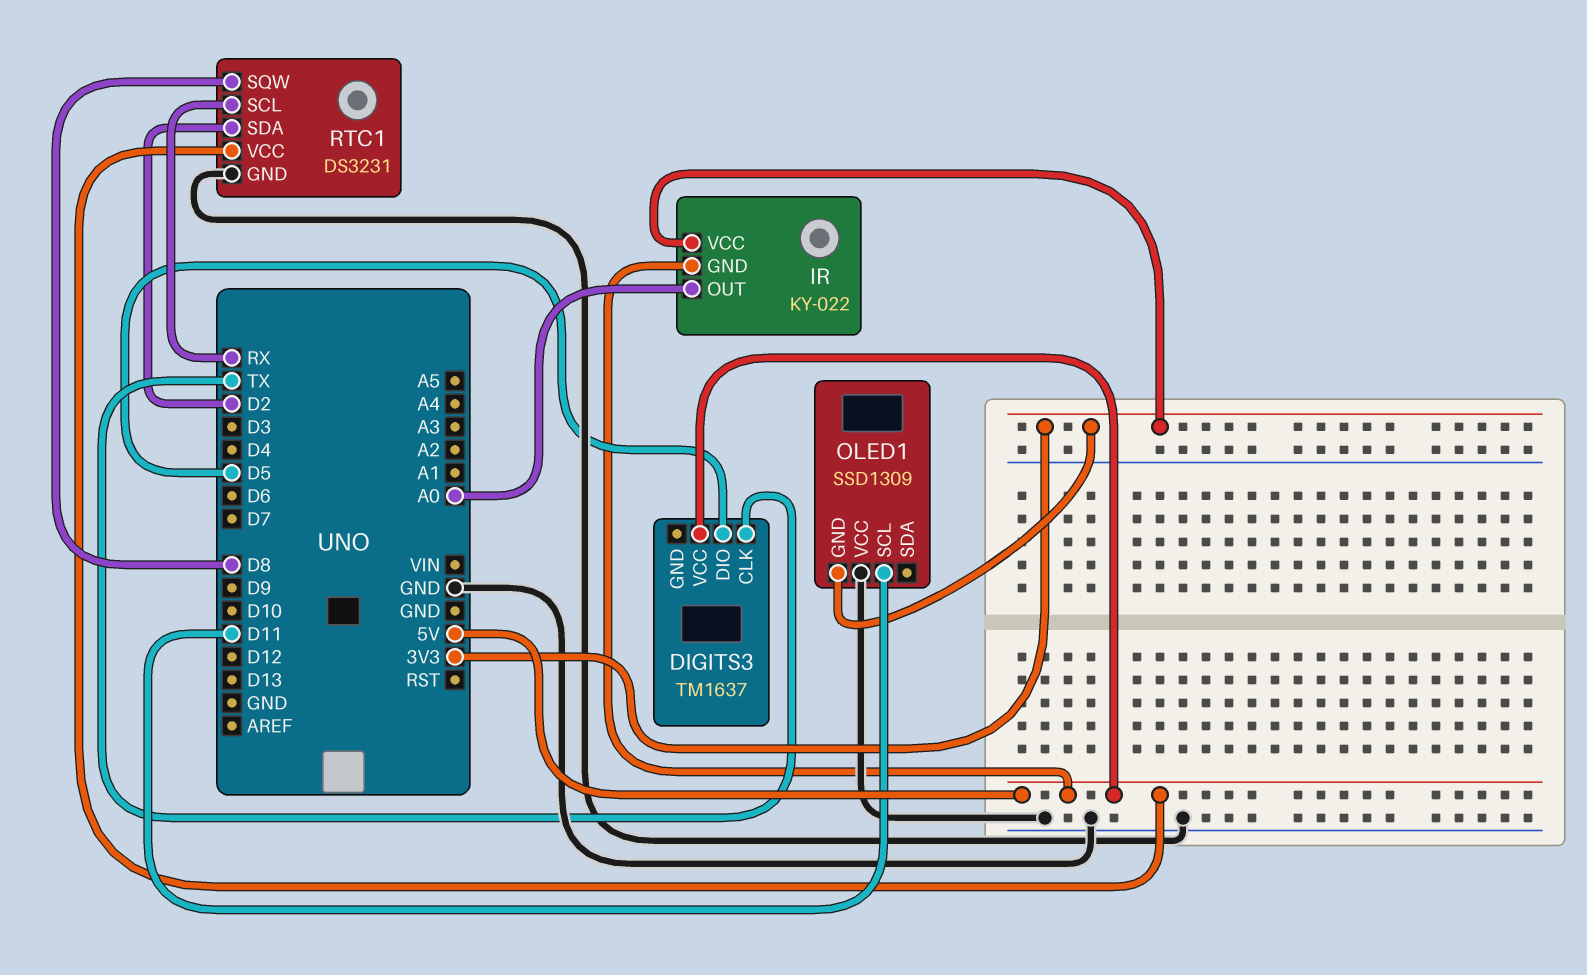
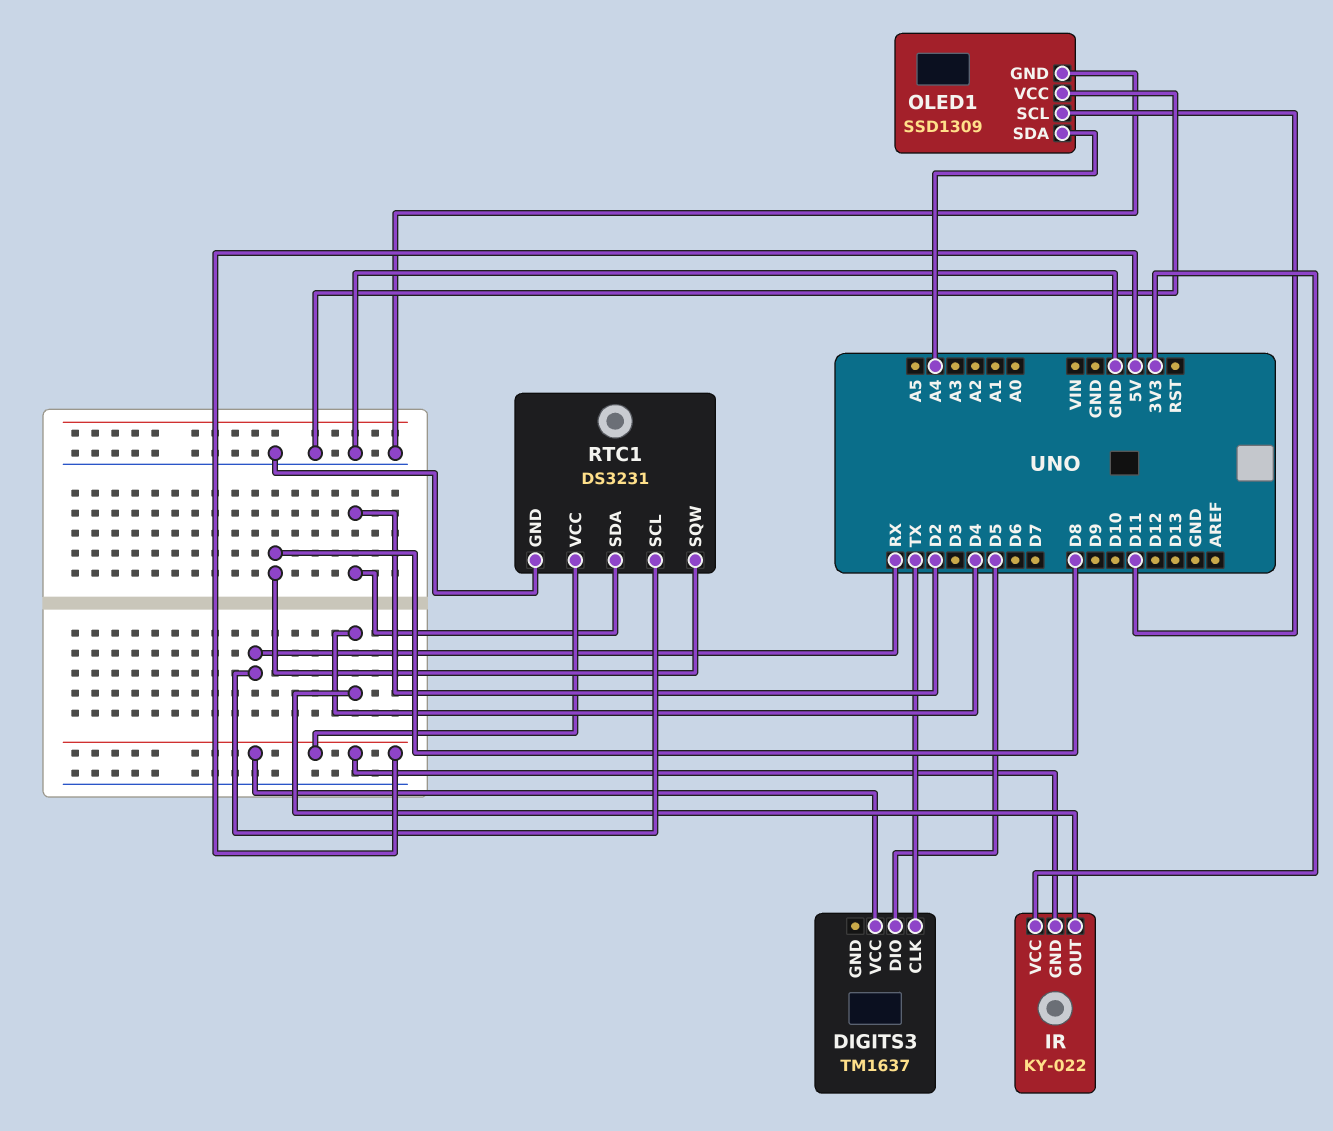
IR pin OUT: A0 -> D4
OLED1 pin GND: 3V3 -> GND
OLED1 pin SDA: none -> A4

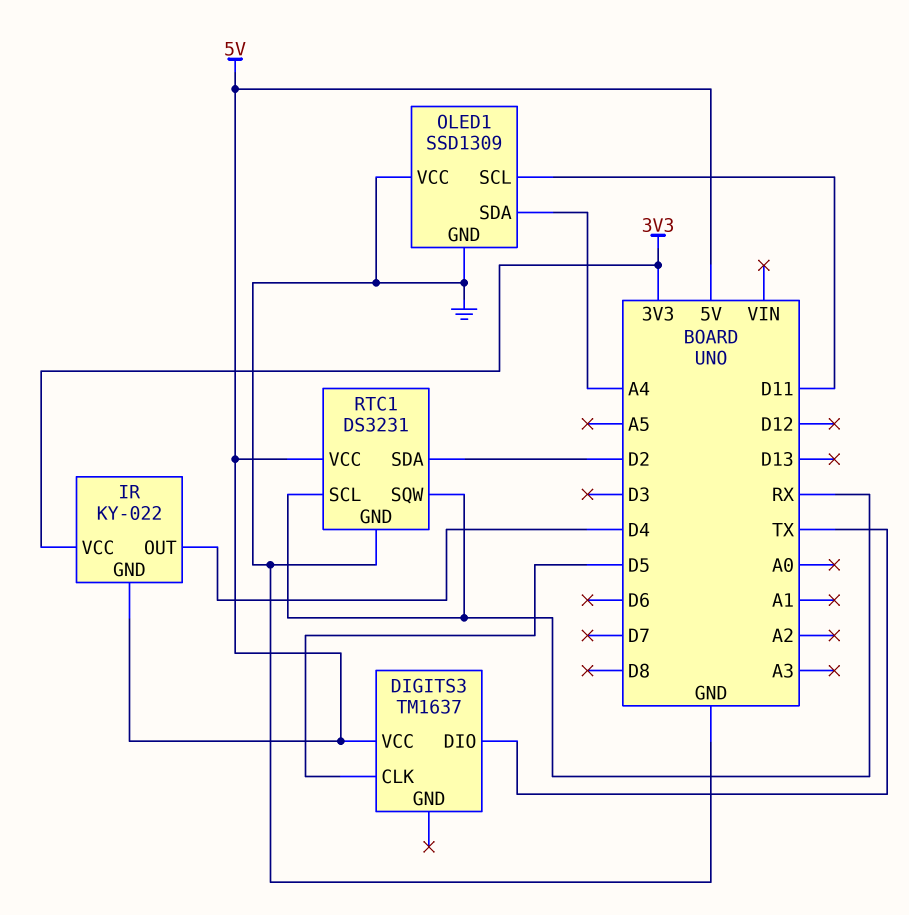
DIGITS3 pin CLK: TX -> D5
DIGITS3 pin DIO: D5 -> TX
RTC1 pin SQW: D8 -> RX

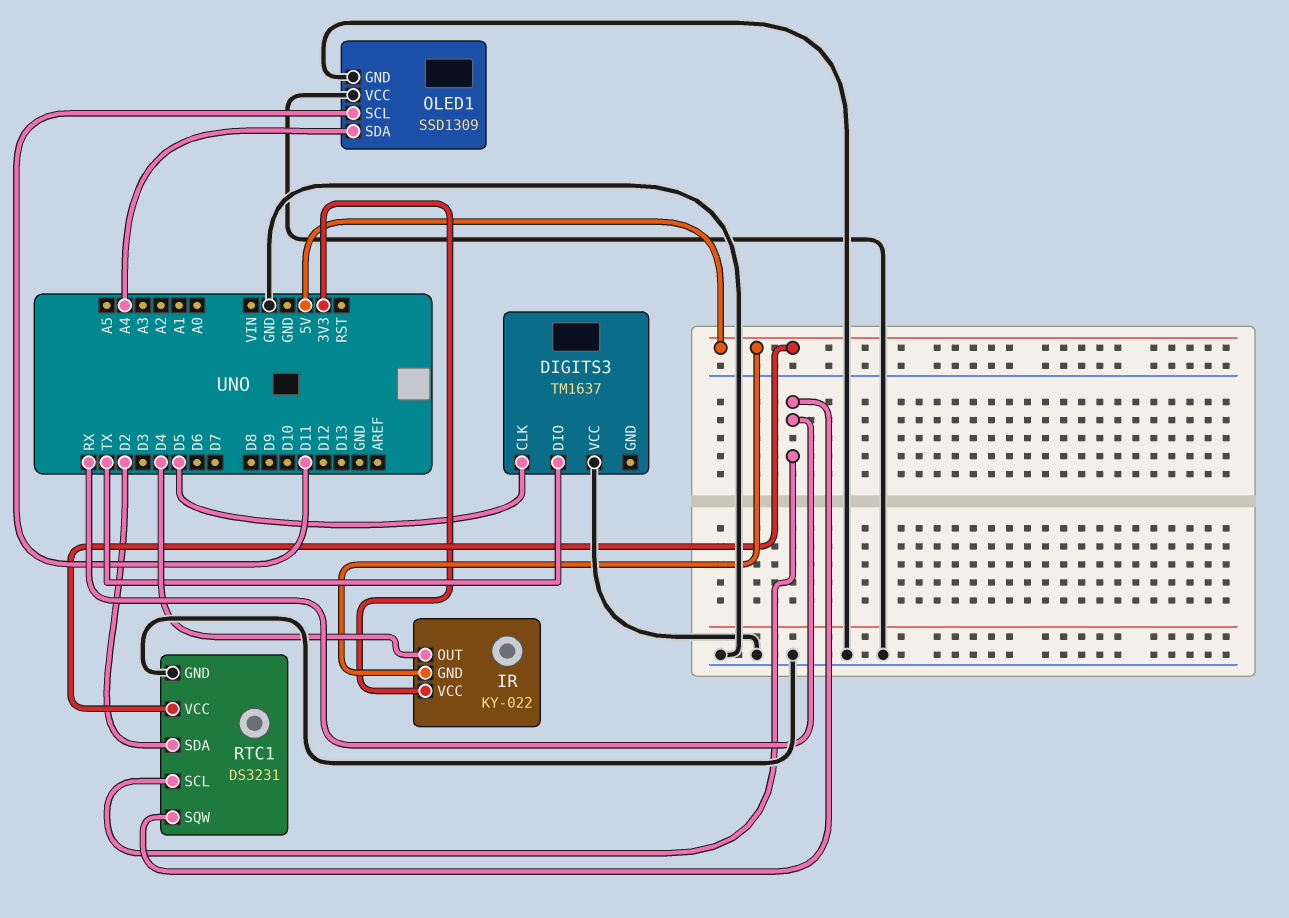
DIGITS3 pin VCC: 5V -> GND

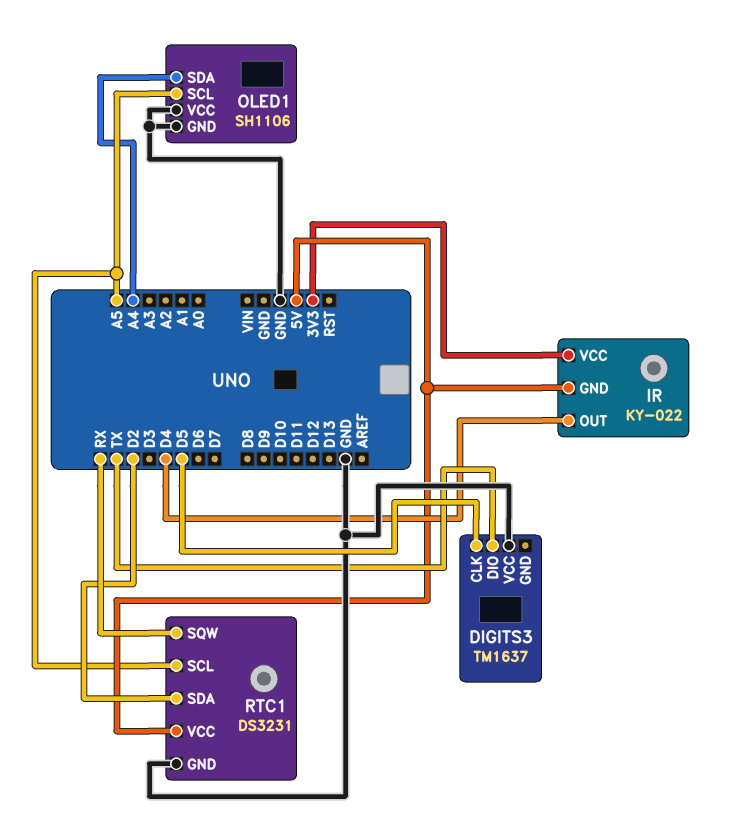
OLED1: SSD1309 -> SH1106
OLED1 pin SCL: D11 -> A5
RTC1 pin SCL: RX -> A5

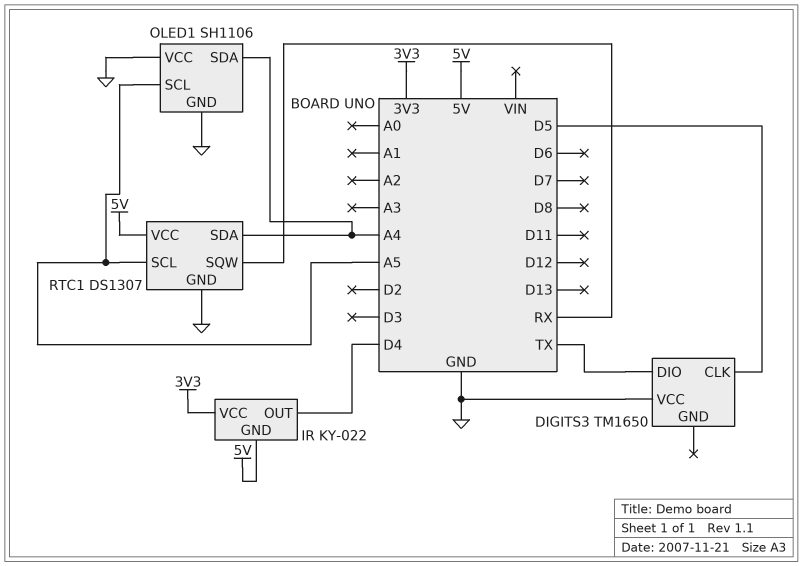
DIGITS3: TM1637 -> TM1650
RTC1: DS3231 -> DS1307
RTC1 pin SDA: D2 -> A4

